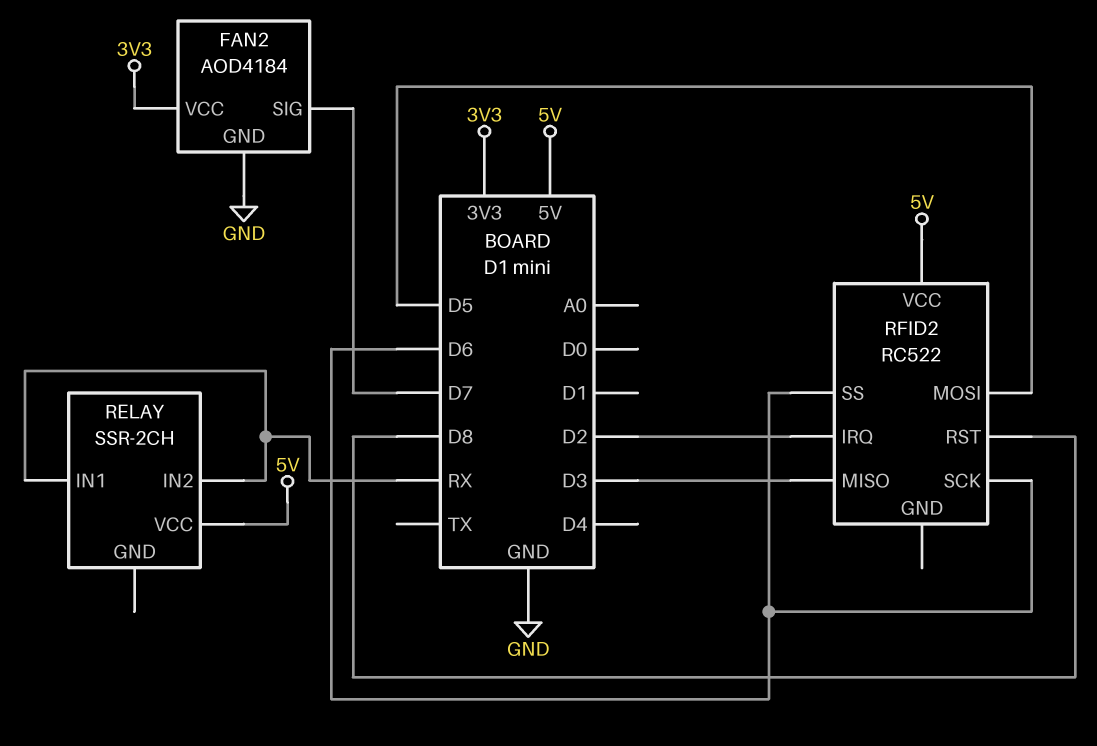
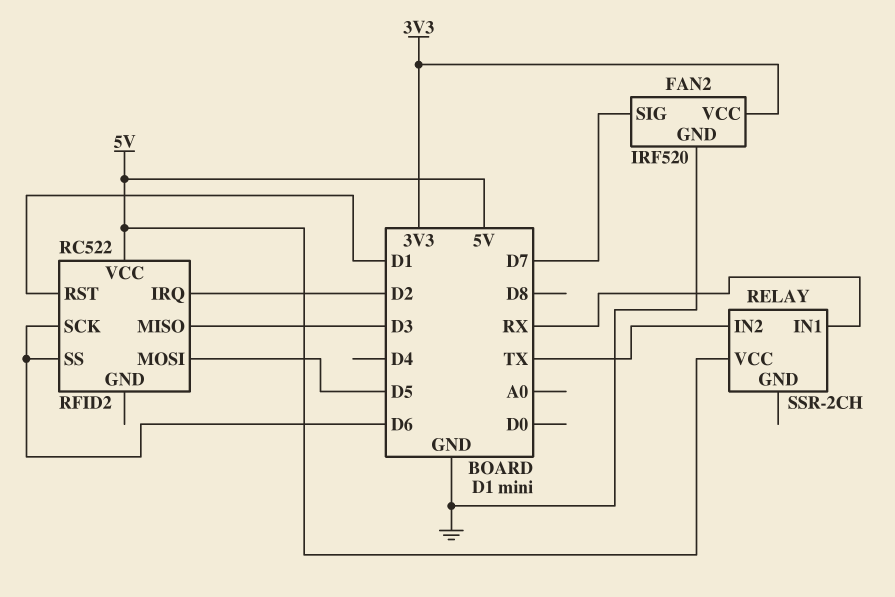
FAN2: AOD4184 -> IRF520
RELAY pin IN2: RX -> TX
RFID2 pin RST: D8 -> D1

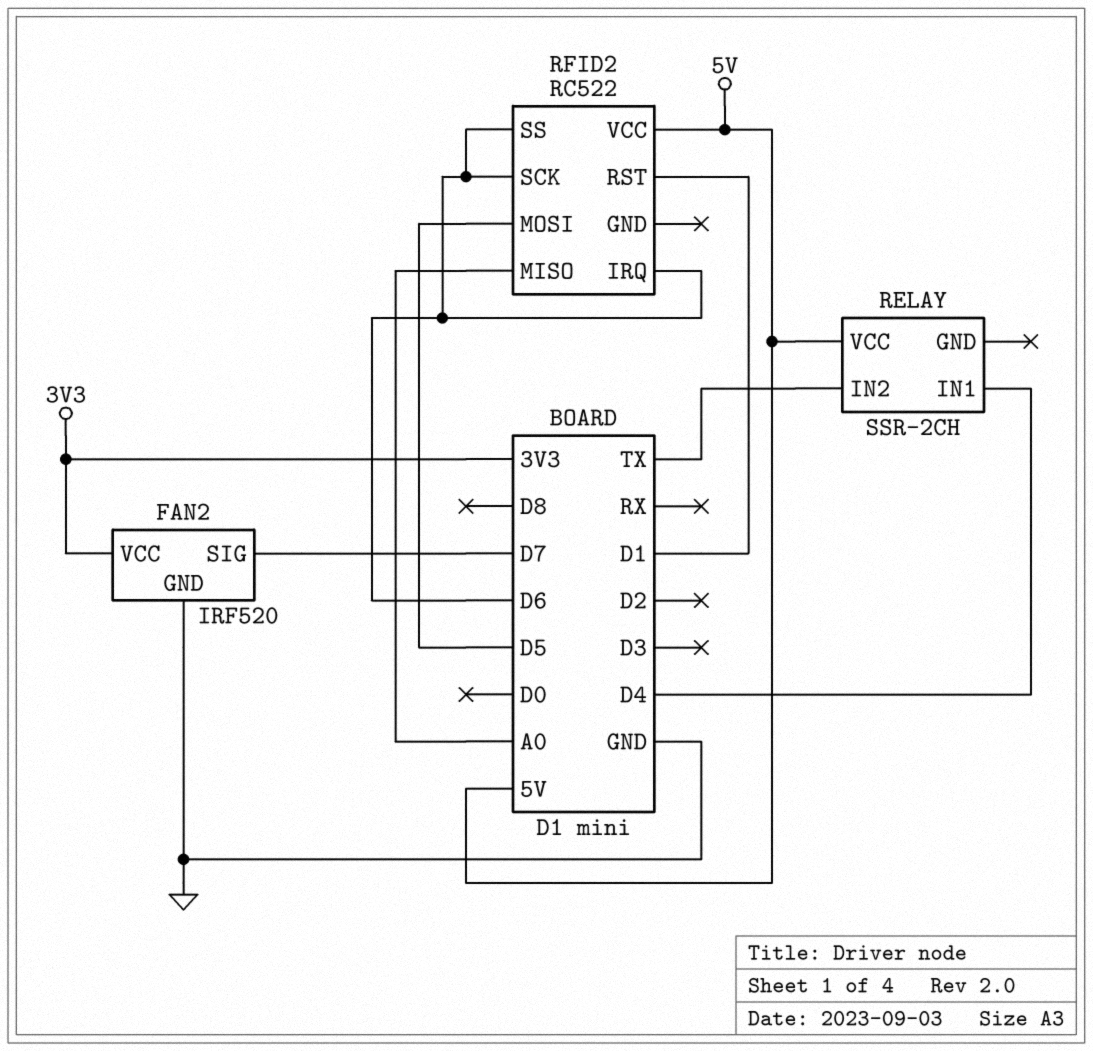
RELAY pin IN1: RX -> D4
RFID2 pin IRQ: D2 -> D6
RFID2 pin MISO: D3 -> A0

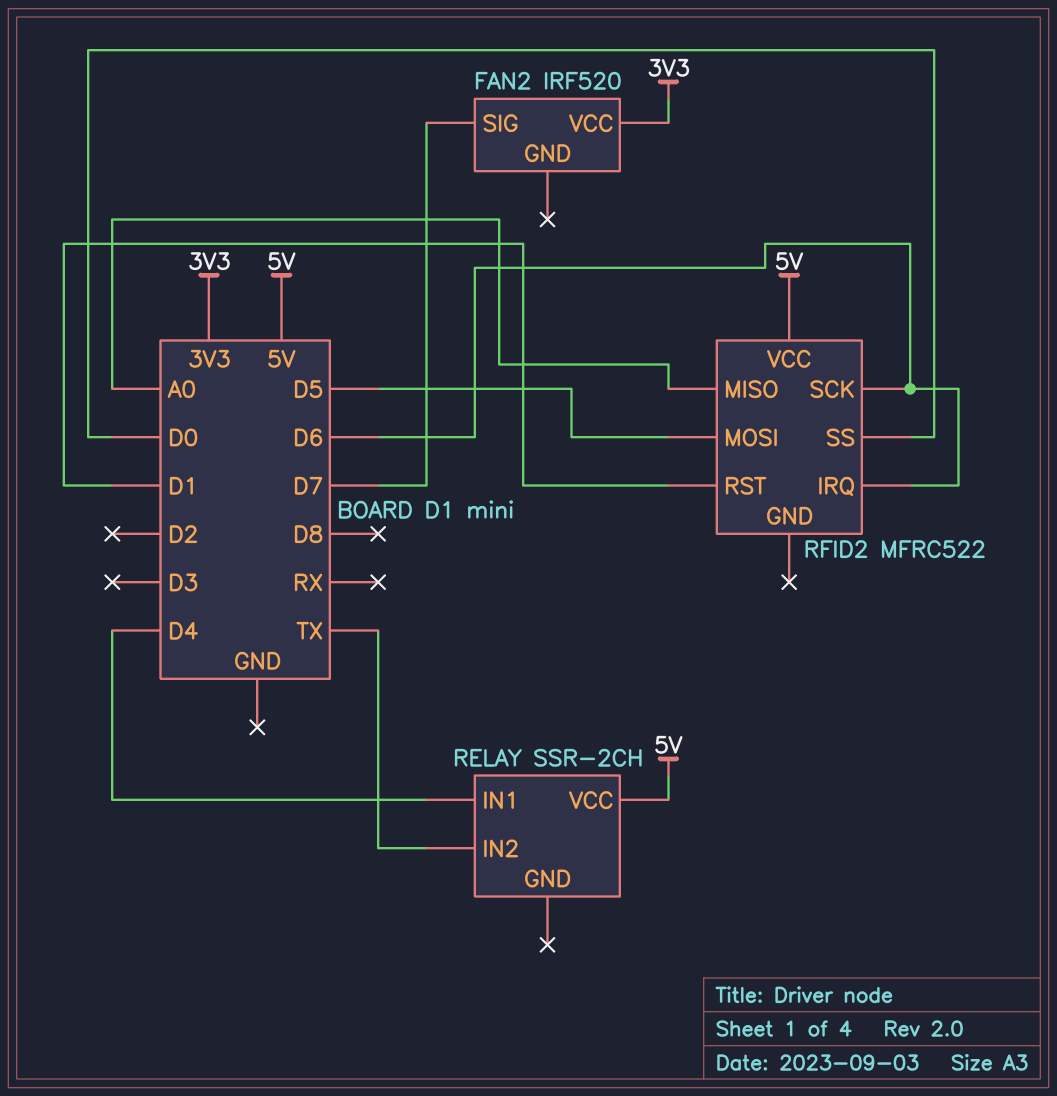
FAN2 pin GND: GND -> none
RFID2: RC522 -> MFRC522
RFID2 pin SS: D6 -> D0

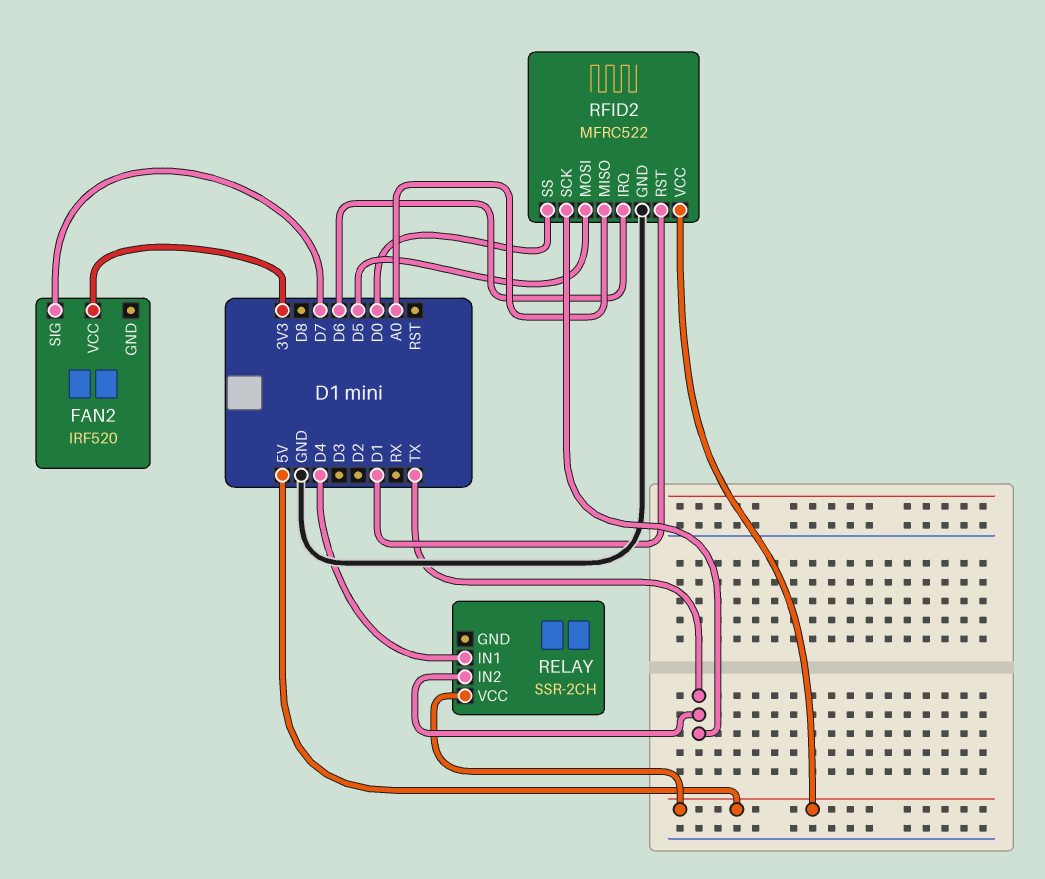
RFID2 pin GND: none -> GND
RFID2 pin SCK: D6 -> TX

